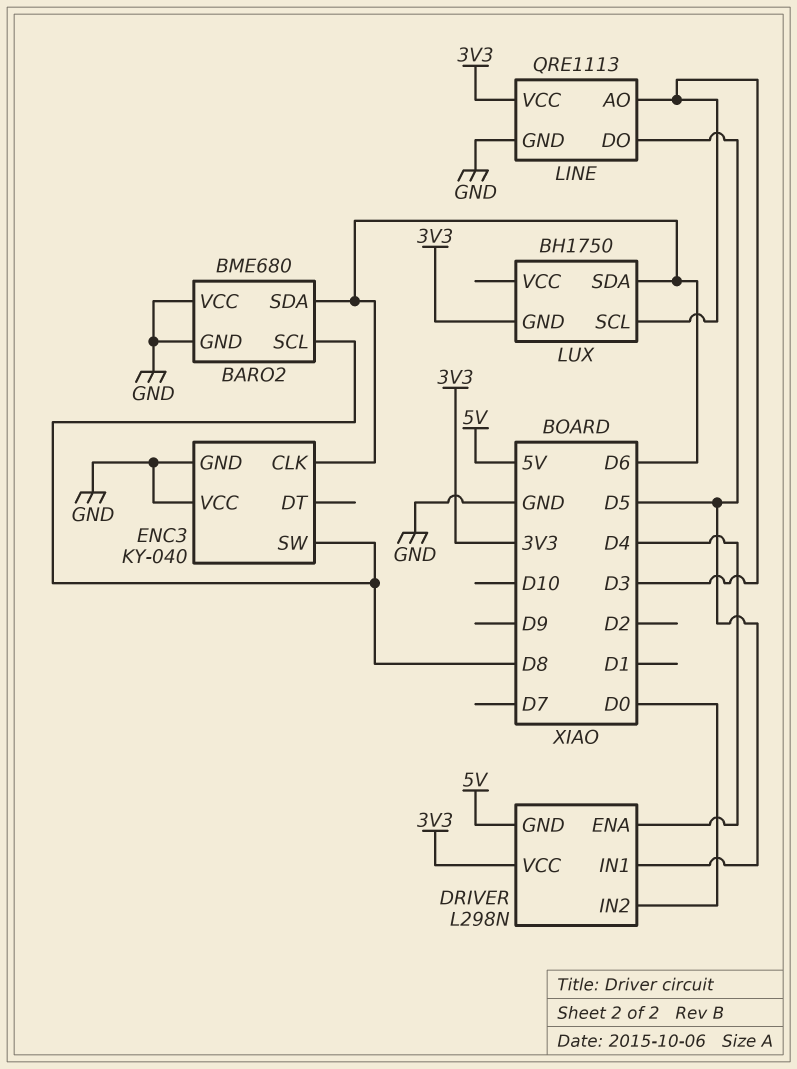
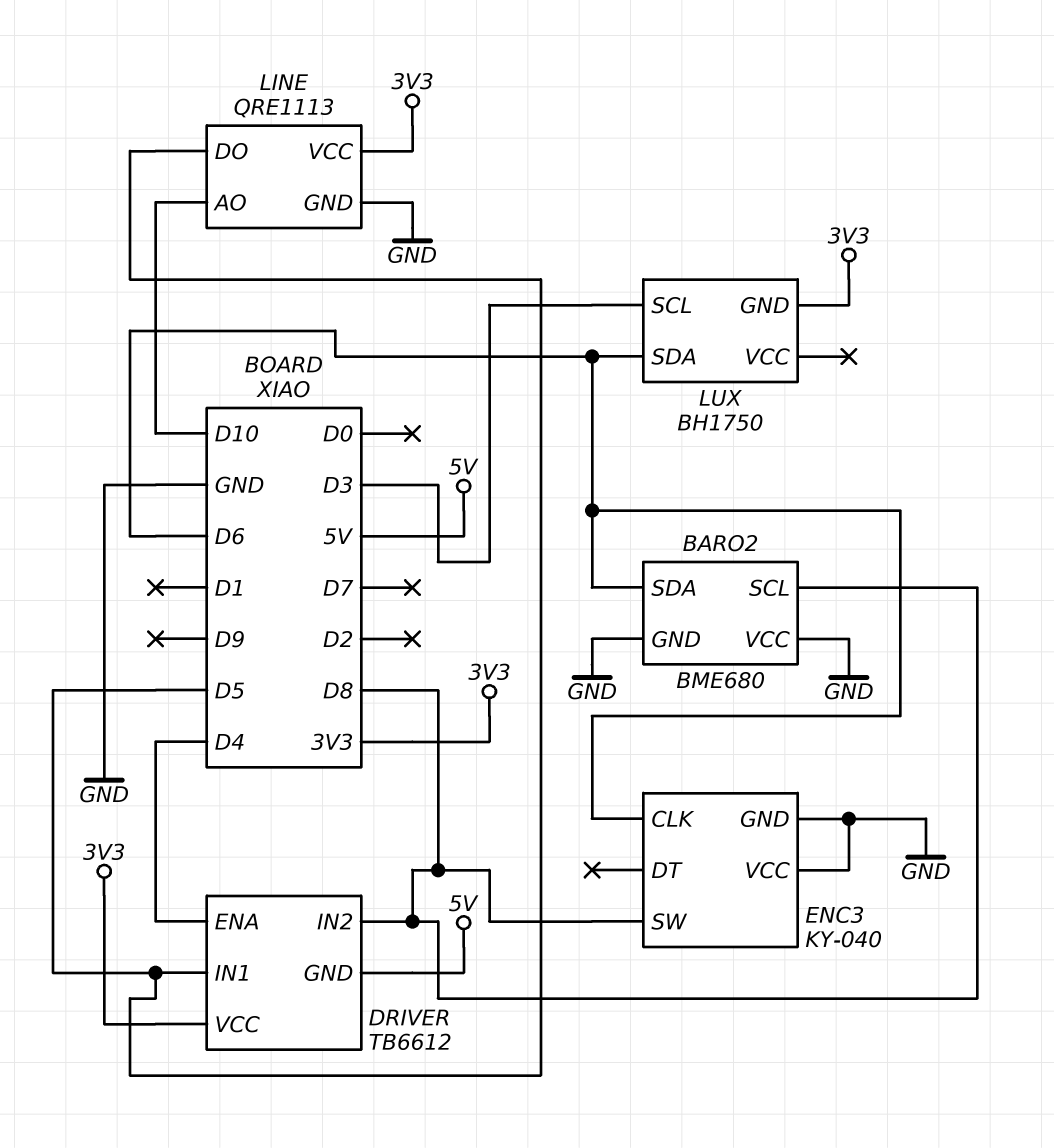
DRIVER: L298N -> TB6612
DRIVER pin IN2: D0 -> D8
LINE pin AO: D3 -> D10

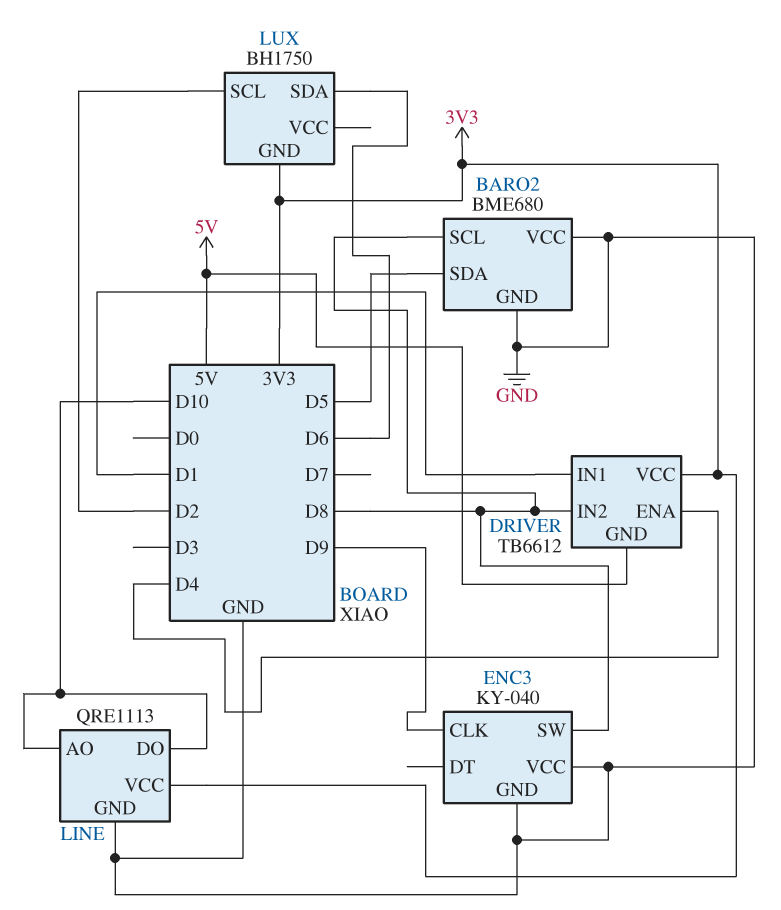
BARO2 pin SDA: D6 -> D5
DRIVER pin IN1: D5 -> D1
ENC3 pin CLK: D6 -> D9
LINE pin DO: D5 -> D10
LUX pin SCL: D3 -> D2

